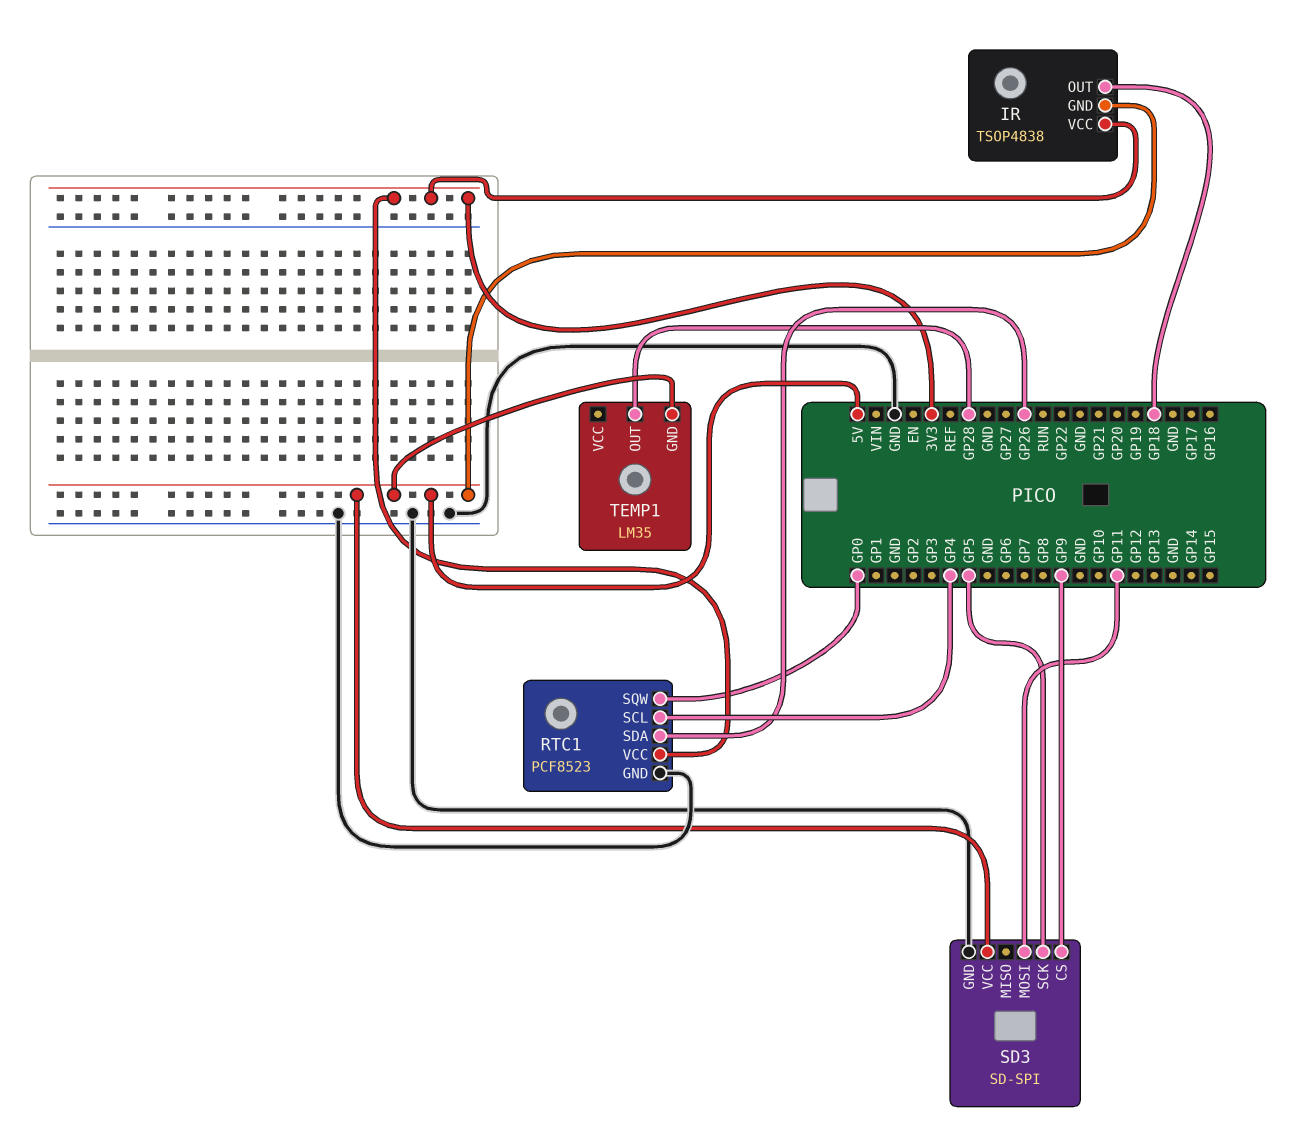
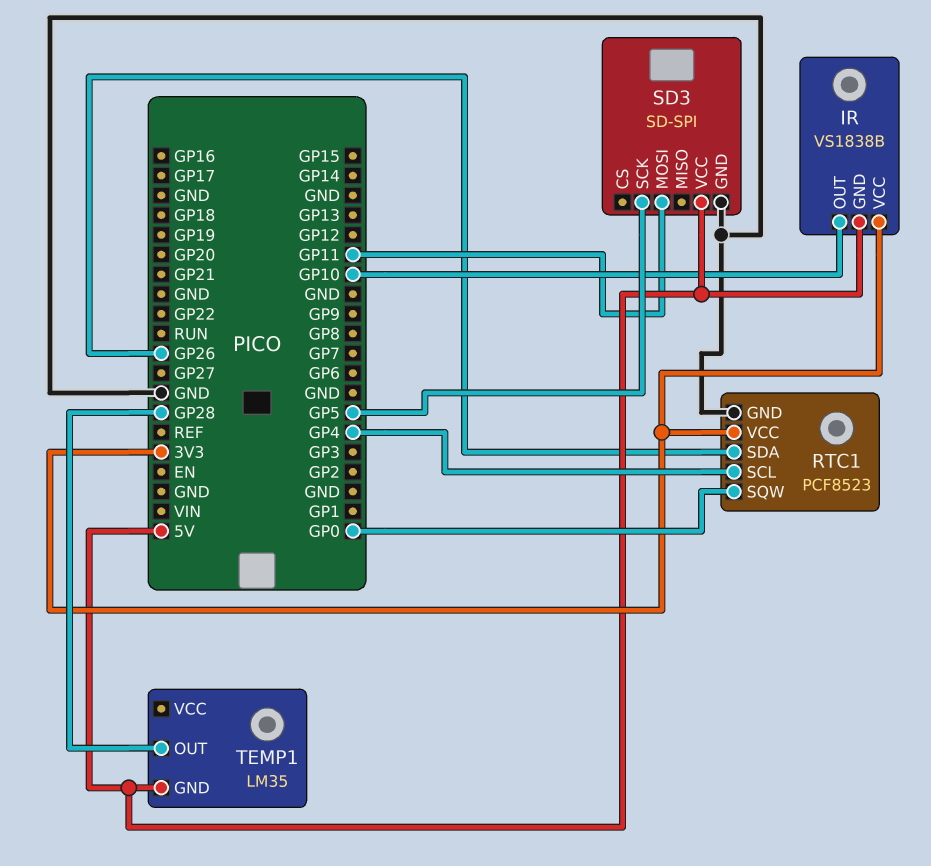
IR: TSOP4838 -> VS1838B
IR pin OUT: GP18 -> GP10
SD3 pin CS: GP9 -> none

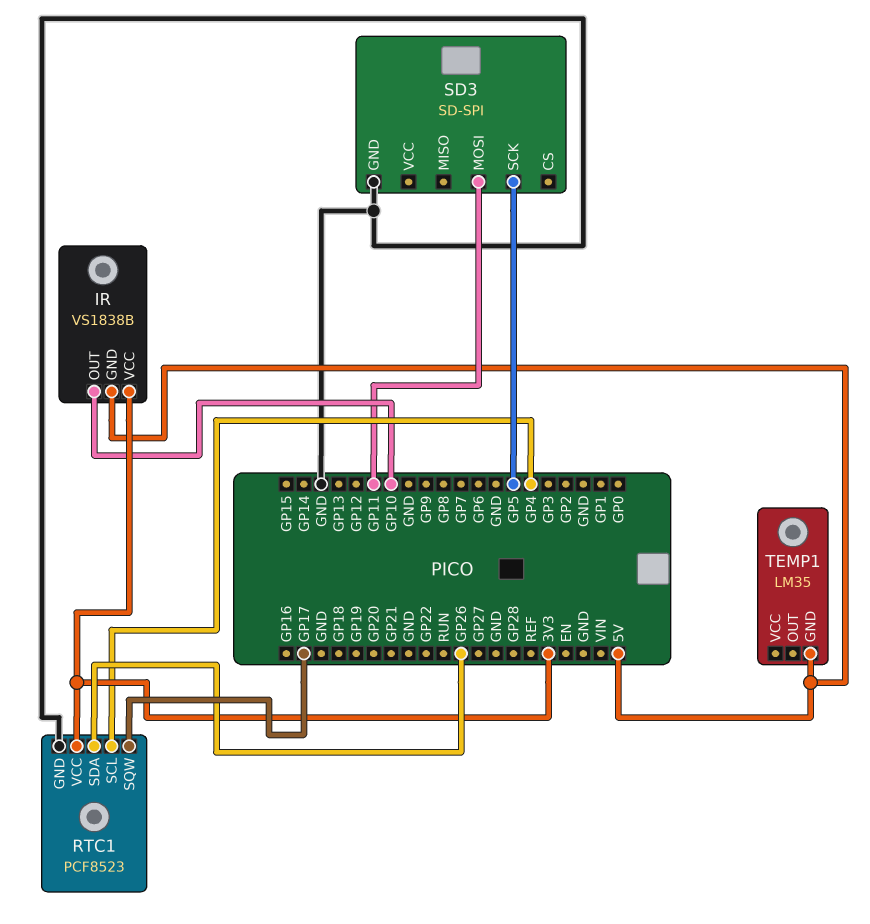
RTC1 pin SQW: GP0 -> GP17
SD3 pin VCC: 5V -> none
TEMP1 pin OUT: GP28 -> none

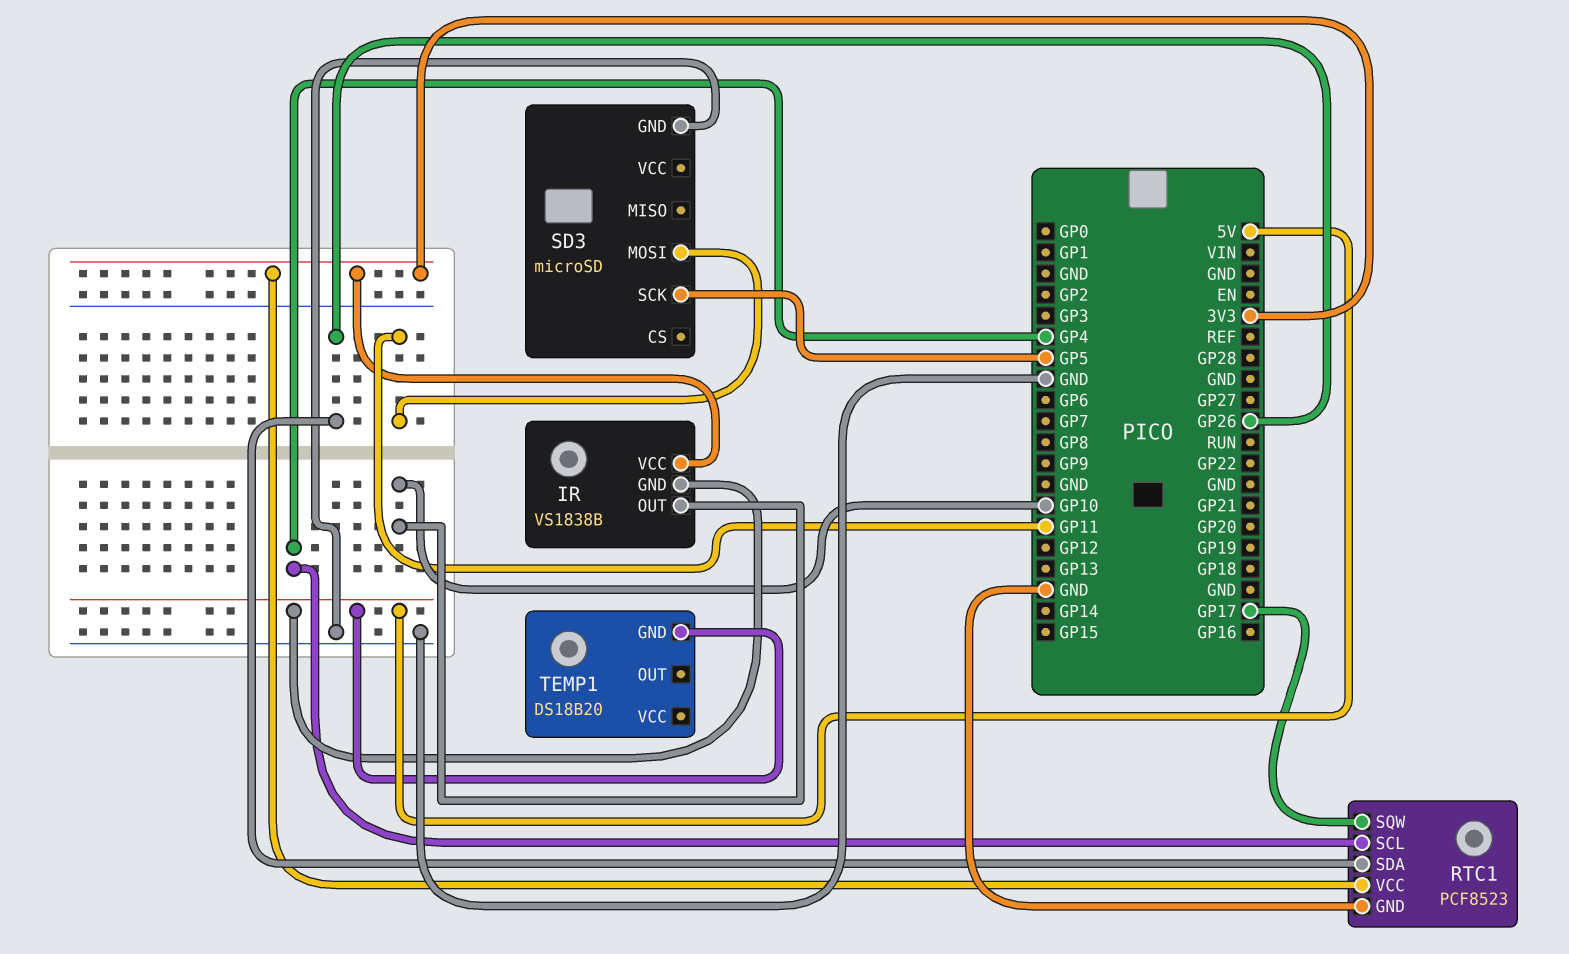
SD3: SD-SPI -> microSD
TEMP1: LM35 -> DS18B20

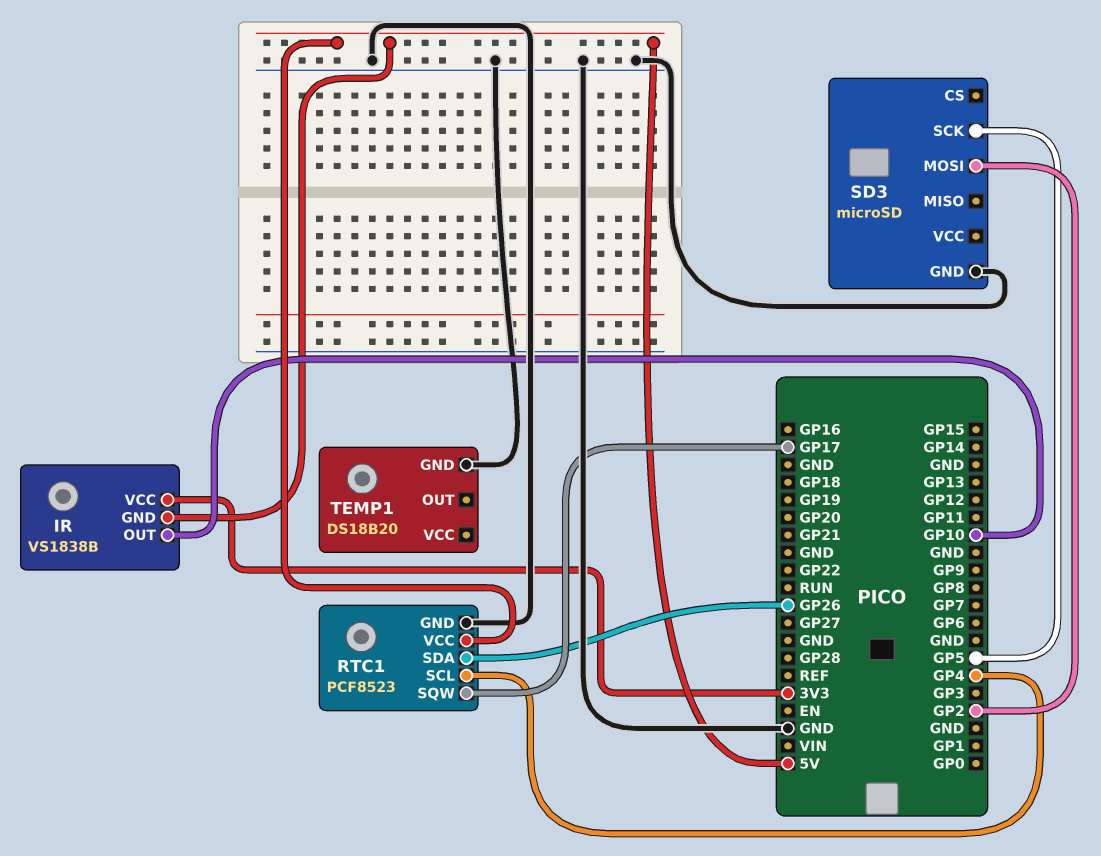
RTC1 pin VCC: 3V3 -> 5V
SD3 pin MOSI: GP11 -> GP2
TEMP1 pin GND: 5V -> GND

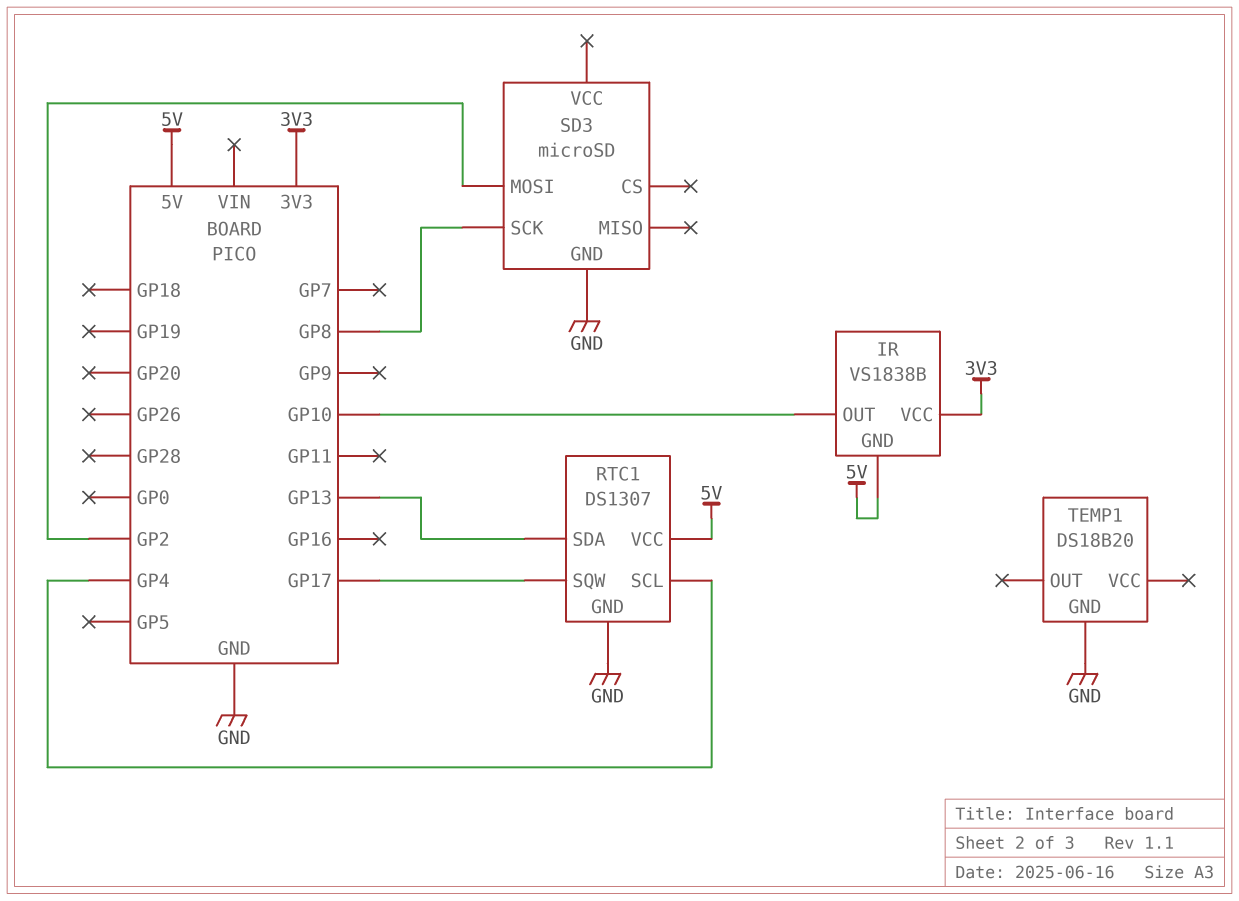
RTC1: PCF8523 -> DS1307
RTC1 pin SDA: GP26 -> GP13
SD3 pin SCK: GP5 -> GP8

